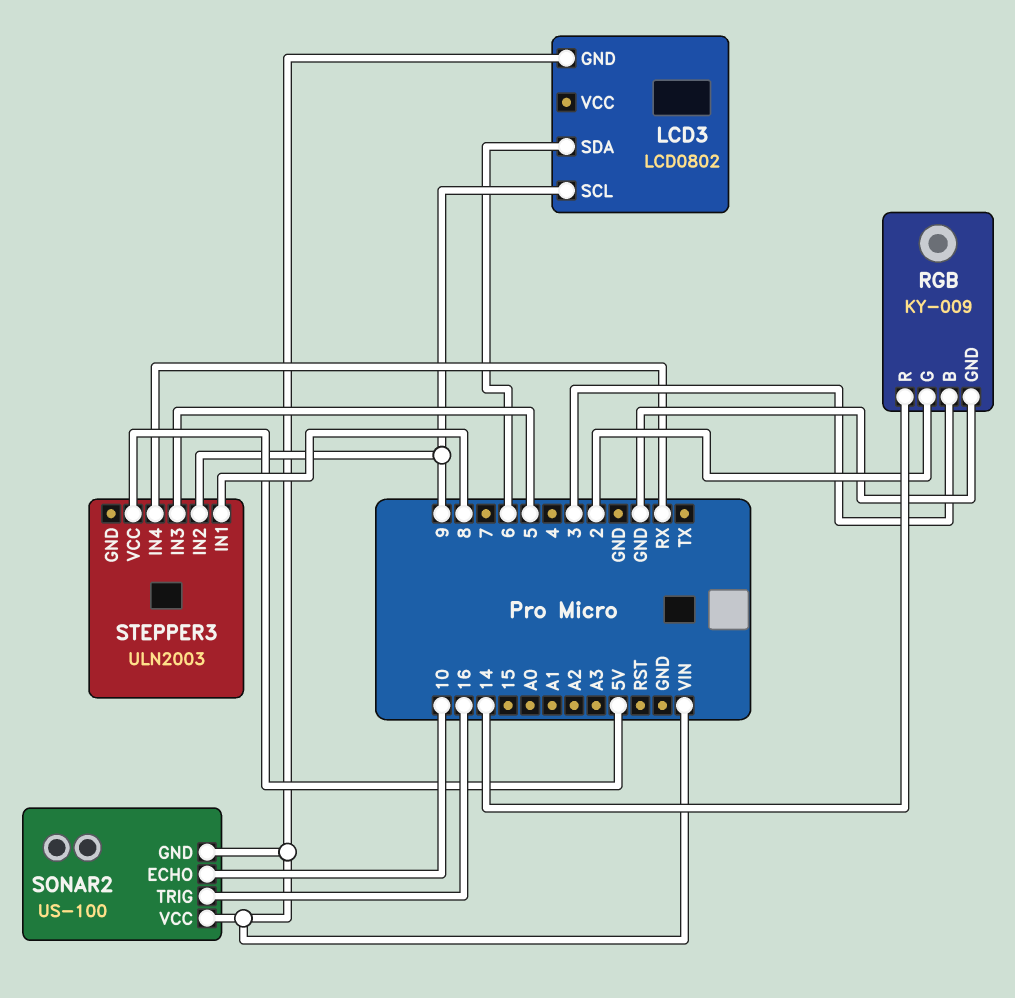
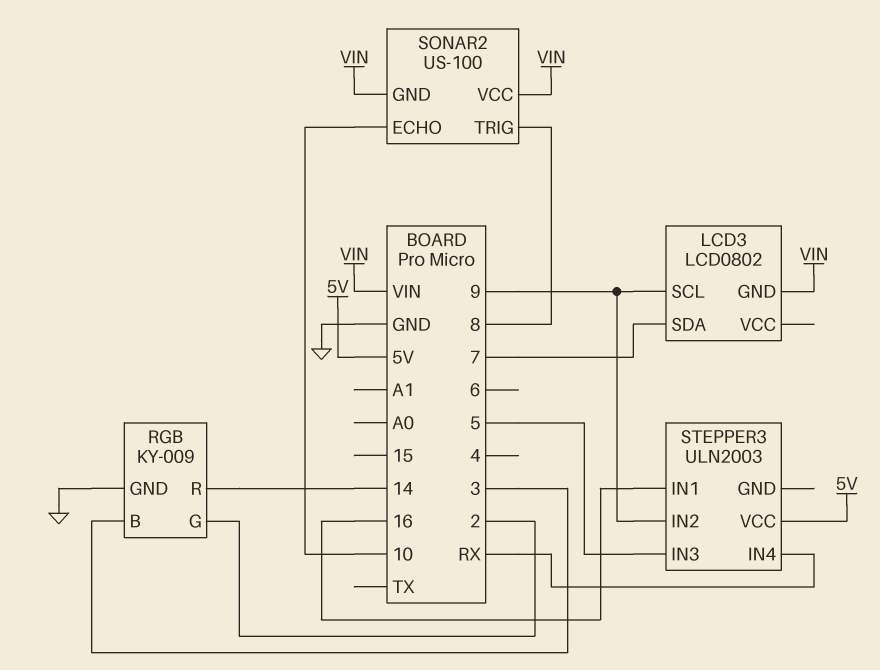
LCD3 pin SDA: 6 -> 7
SONAR2 pin TRIG: 16 -> 8
STEPPER3 pin IN1: 8 -> 16

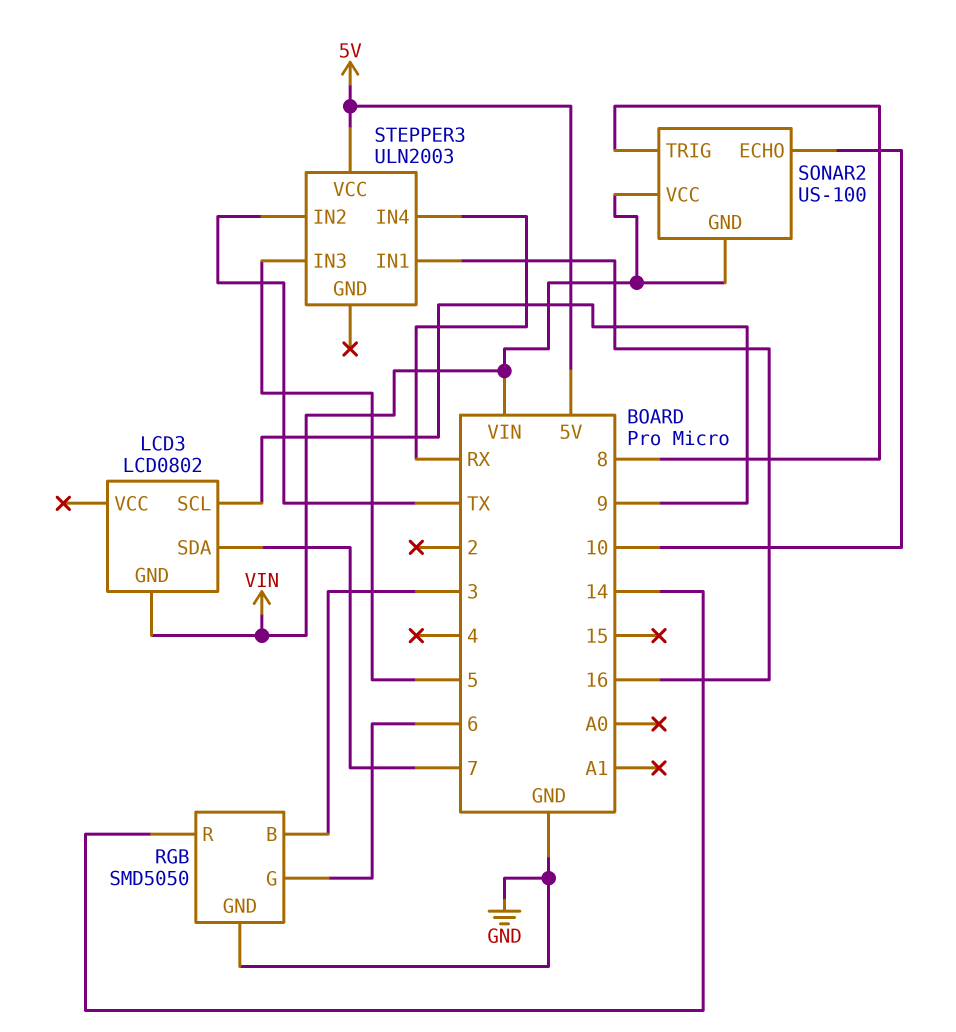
RGB: KY-009 -> SMD5050
RGB pin G: 2 -> 6
STEPPER3 pin IN2: 9 -> TX

